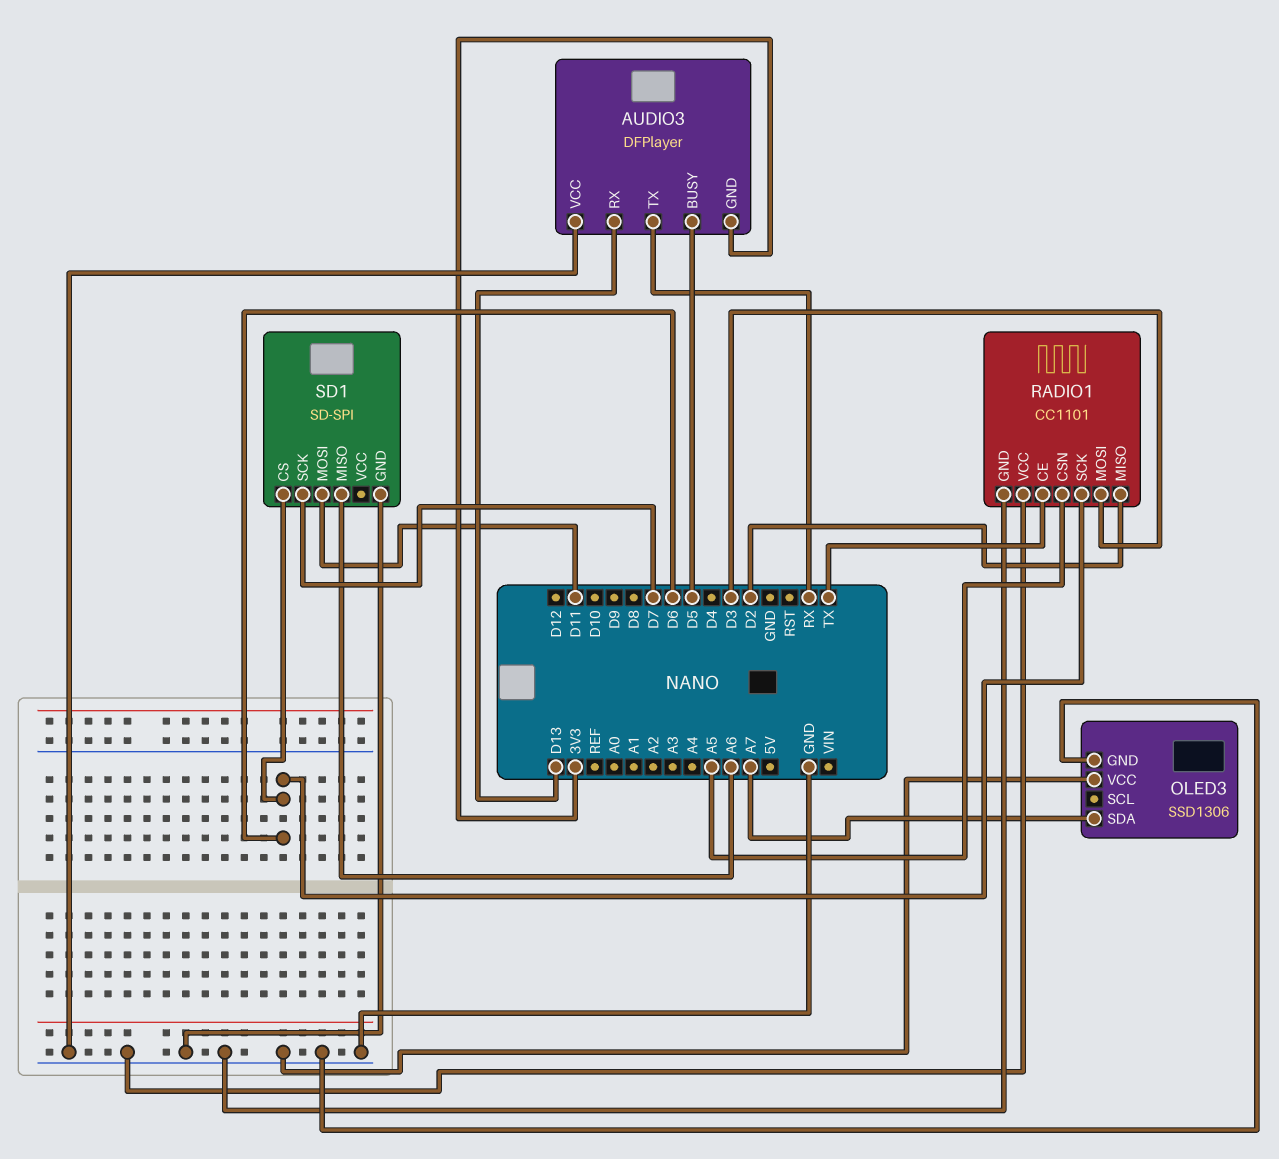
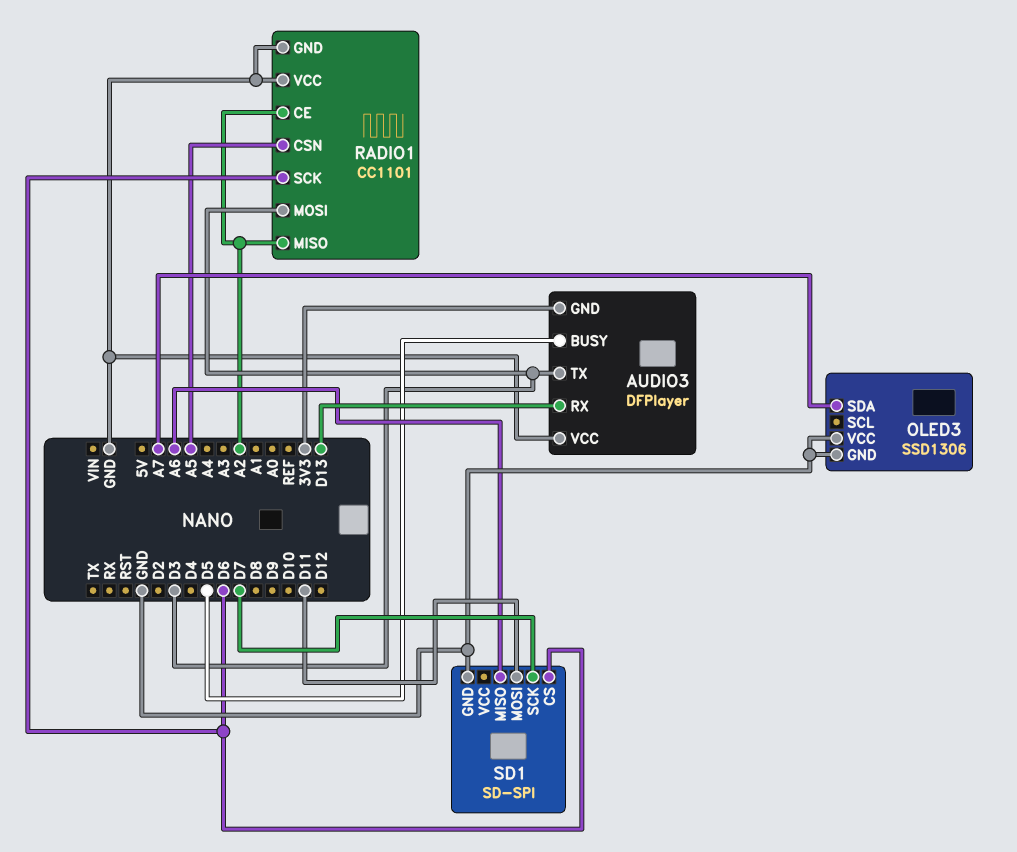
AUDIO3 pin TX: RX -> D3
RADIO1 pin CE: TX -> A2
RADIO1 pin MISO: D2 -> A2

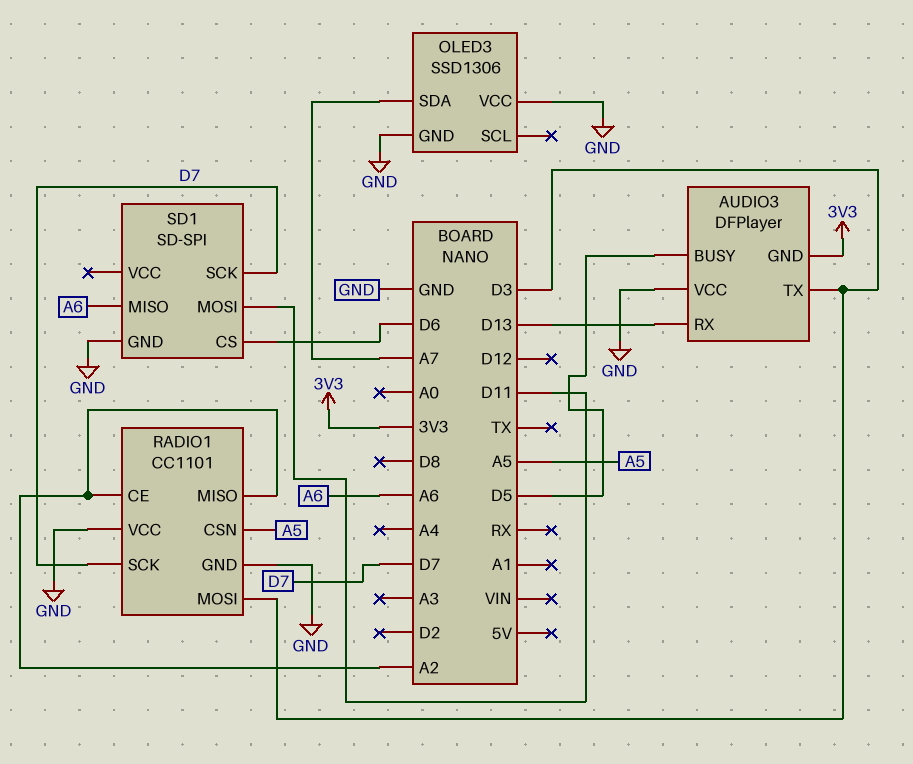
RADIO1 pin SCK: D6 -> D7

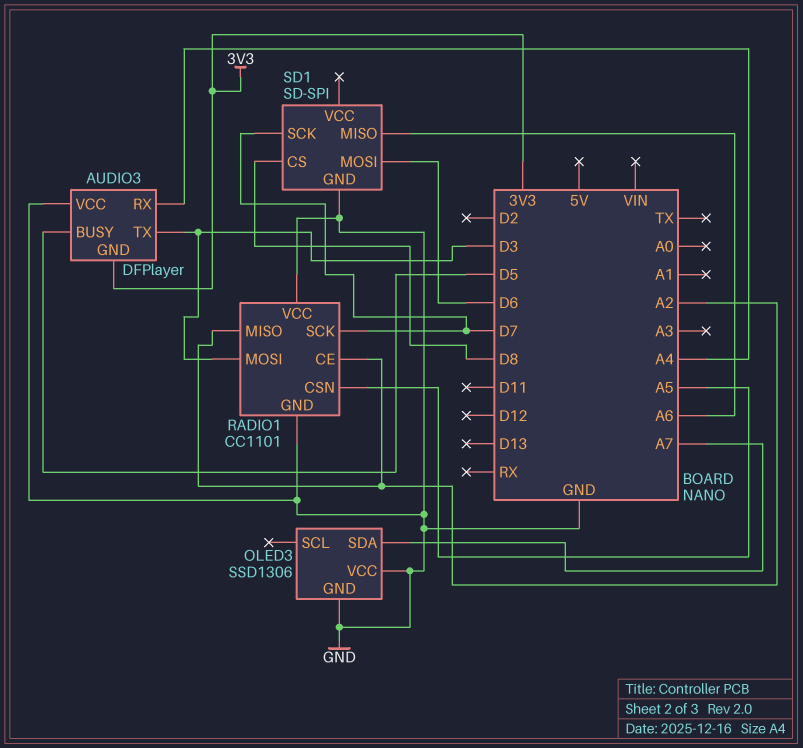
AUDIO3 pin RX: D13 -> A4
SD1 pin CS: D6 -> D8
SD1 pin MOSI: D11 -> D6

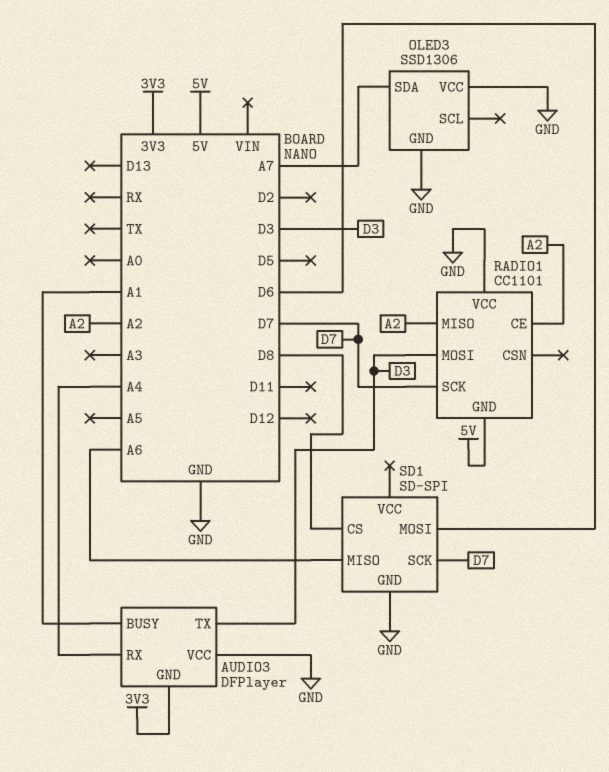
AUDIO3 pin BUSY: D5 -> A1
RADIO1 pin CSN: A5 -> none
RADIO1 pin GND: GND -> 5V

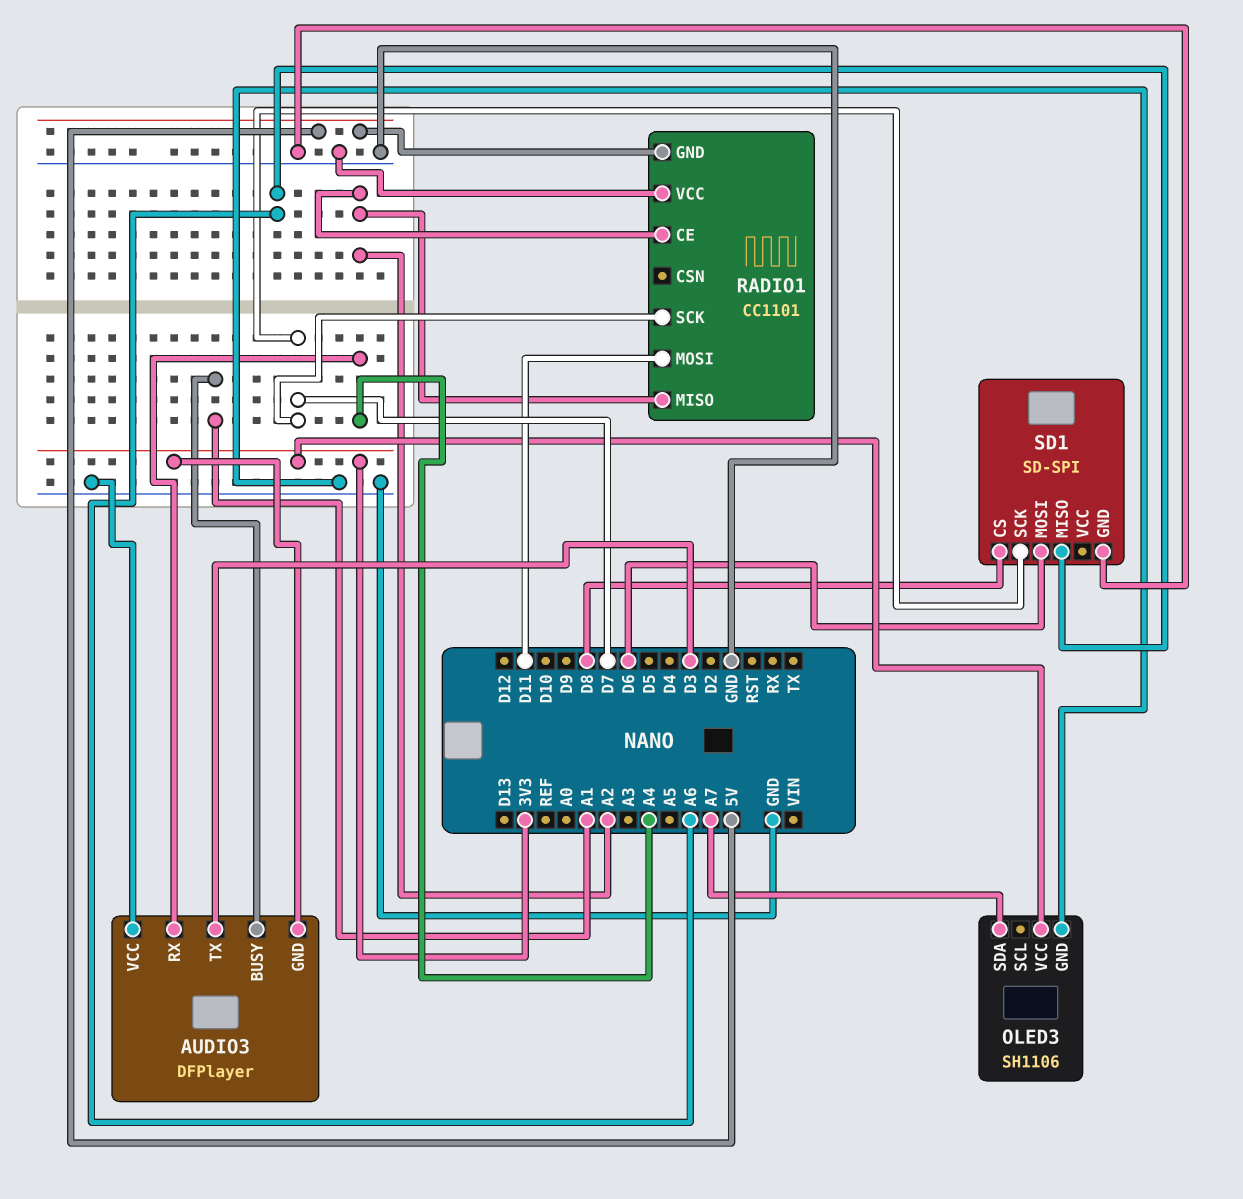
OLED3: SSD1306 -> SH1106
OLED3 pin VCC: GND -> 3V3
RADIO1 pin MOSI: D3 -> D11

